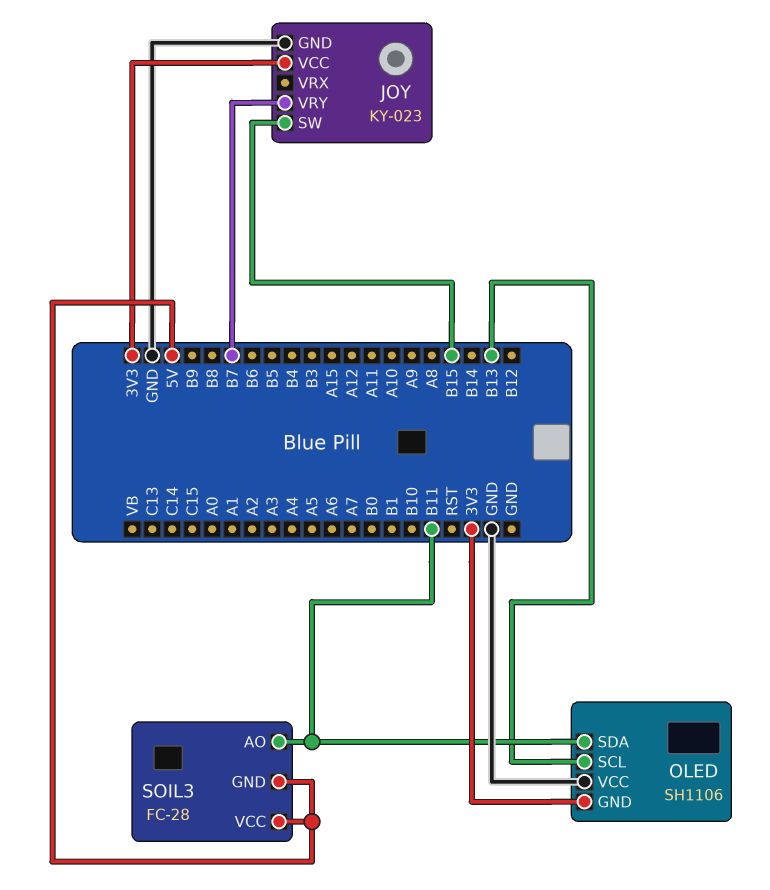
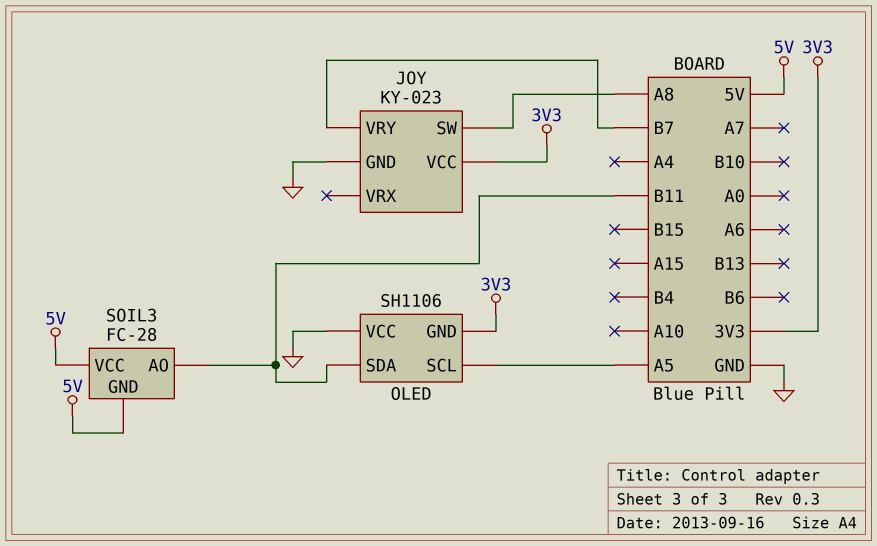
JOY pin SW: B15 -> A8
OLED pin SCL: B13 -> A5

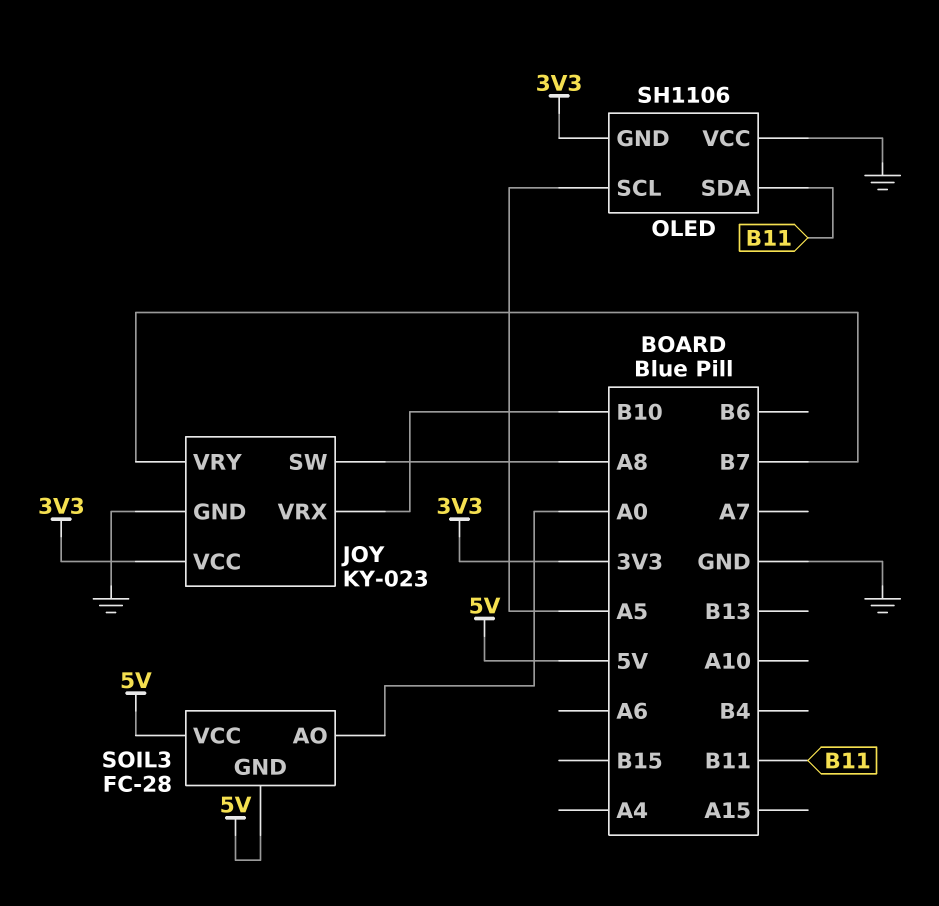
JOY pin VRX: none -> B10
SOIL3 pin AO: B11 -> A0

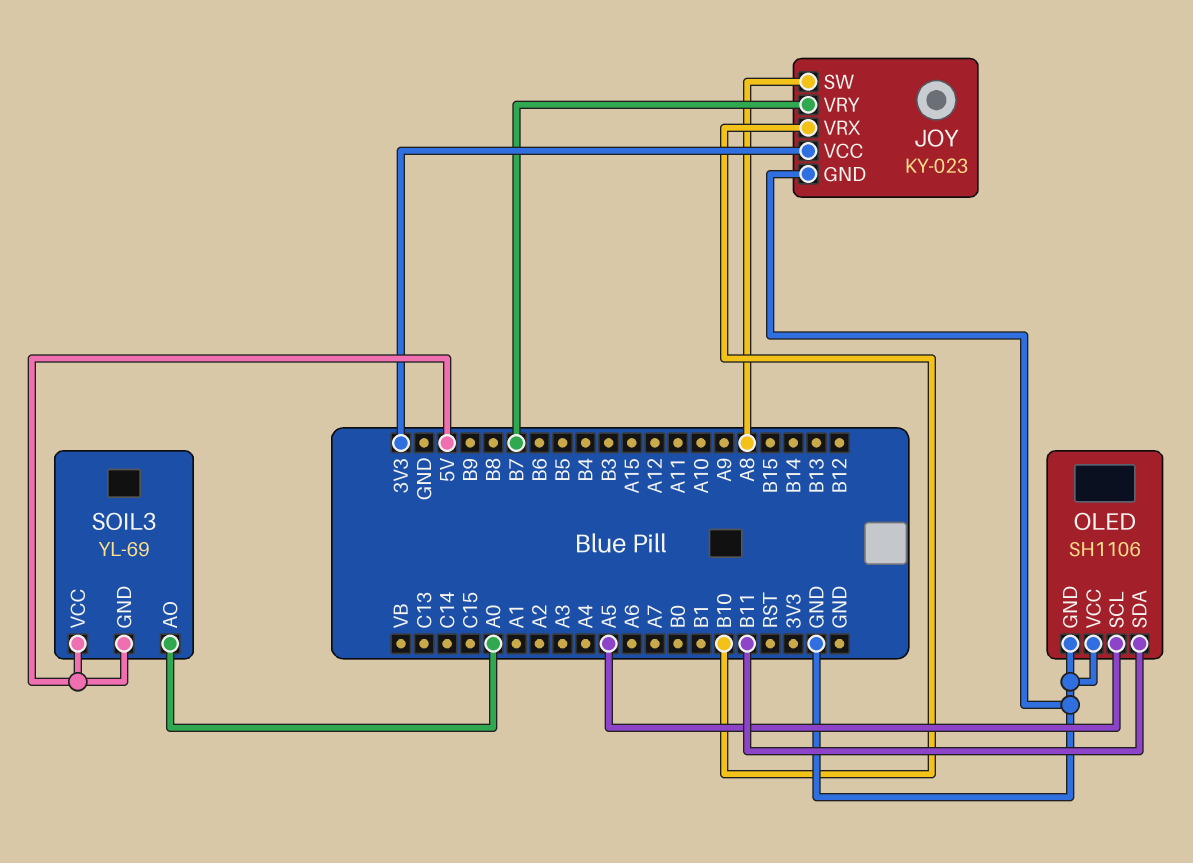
OLED pin GND: 3V3 -> GND
SOIL3: FC-28 -> YL-69

